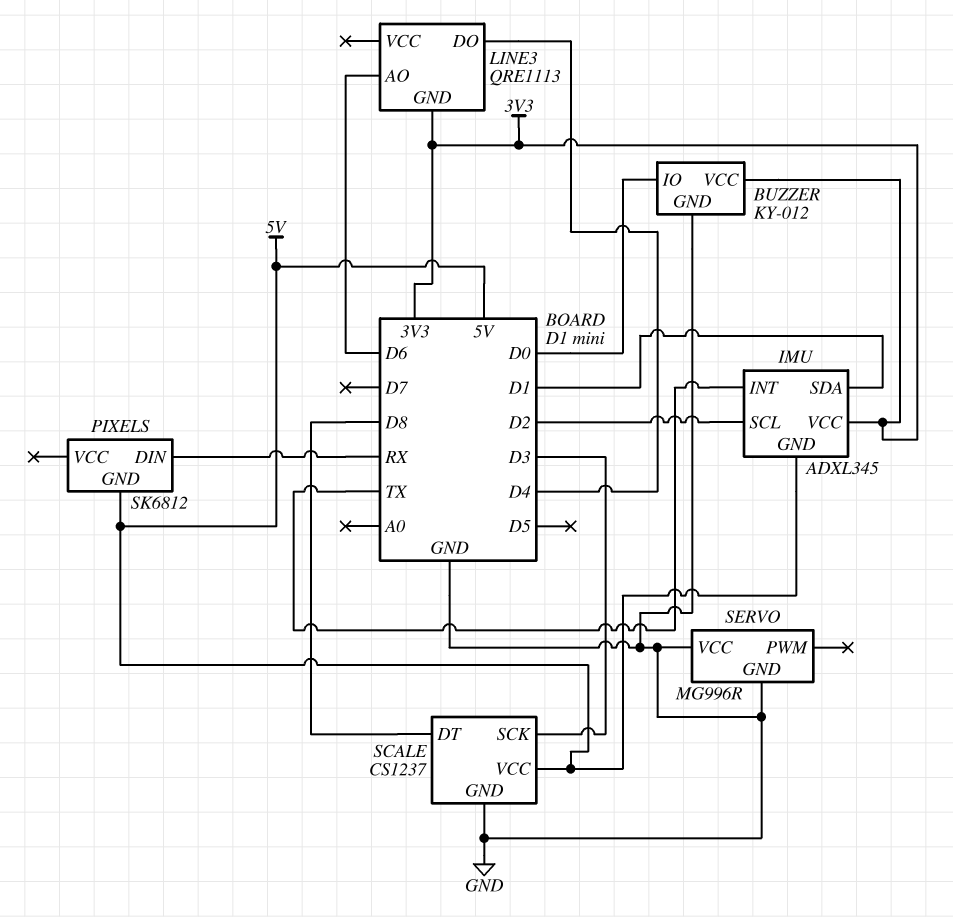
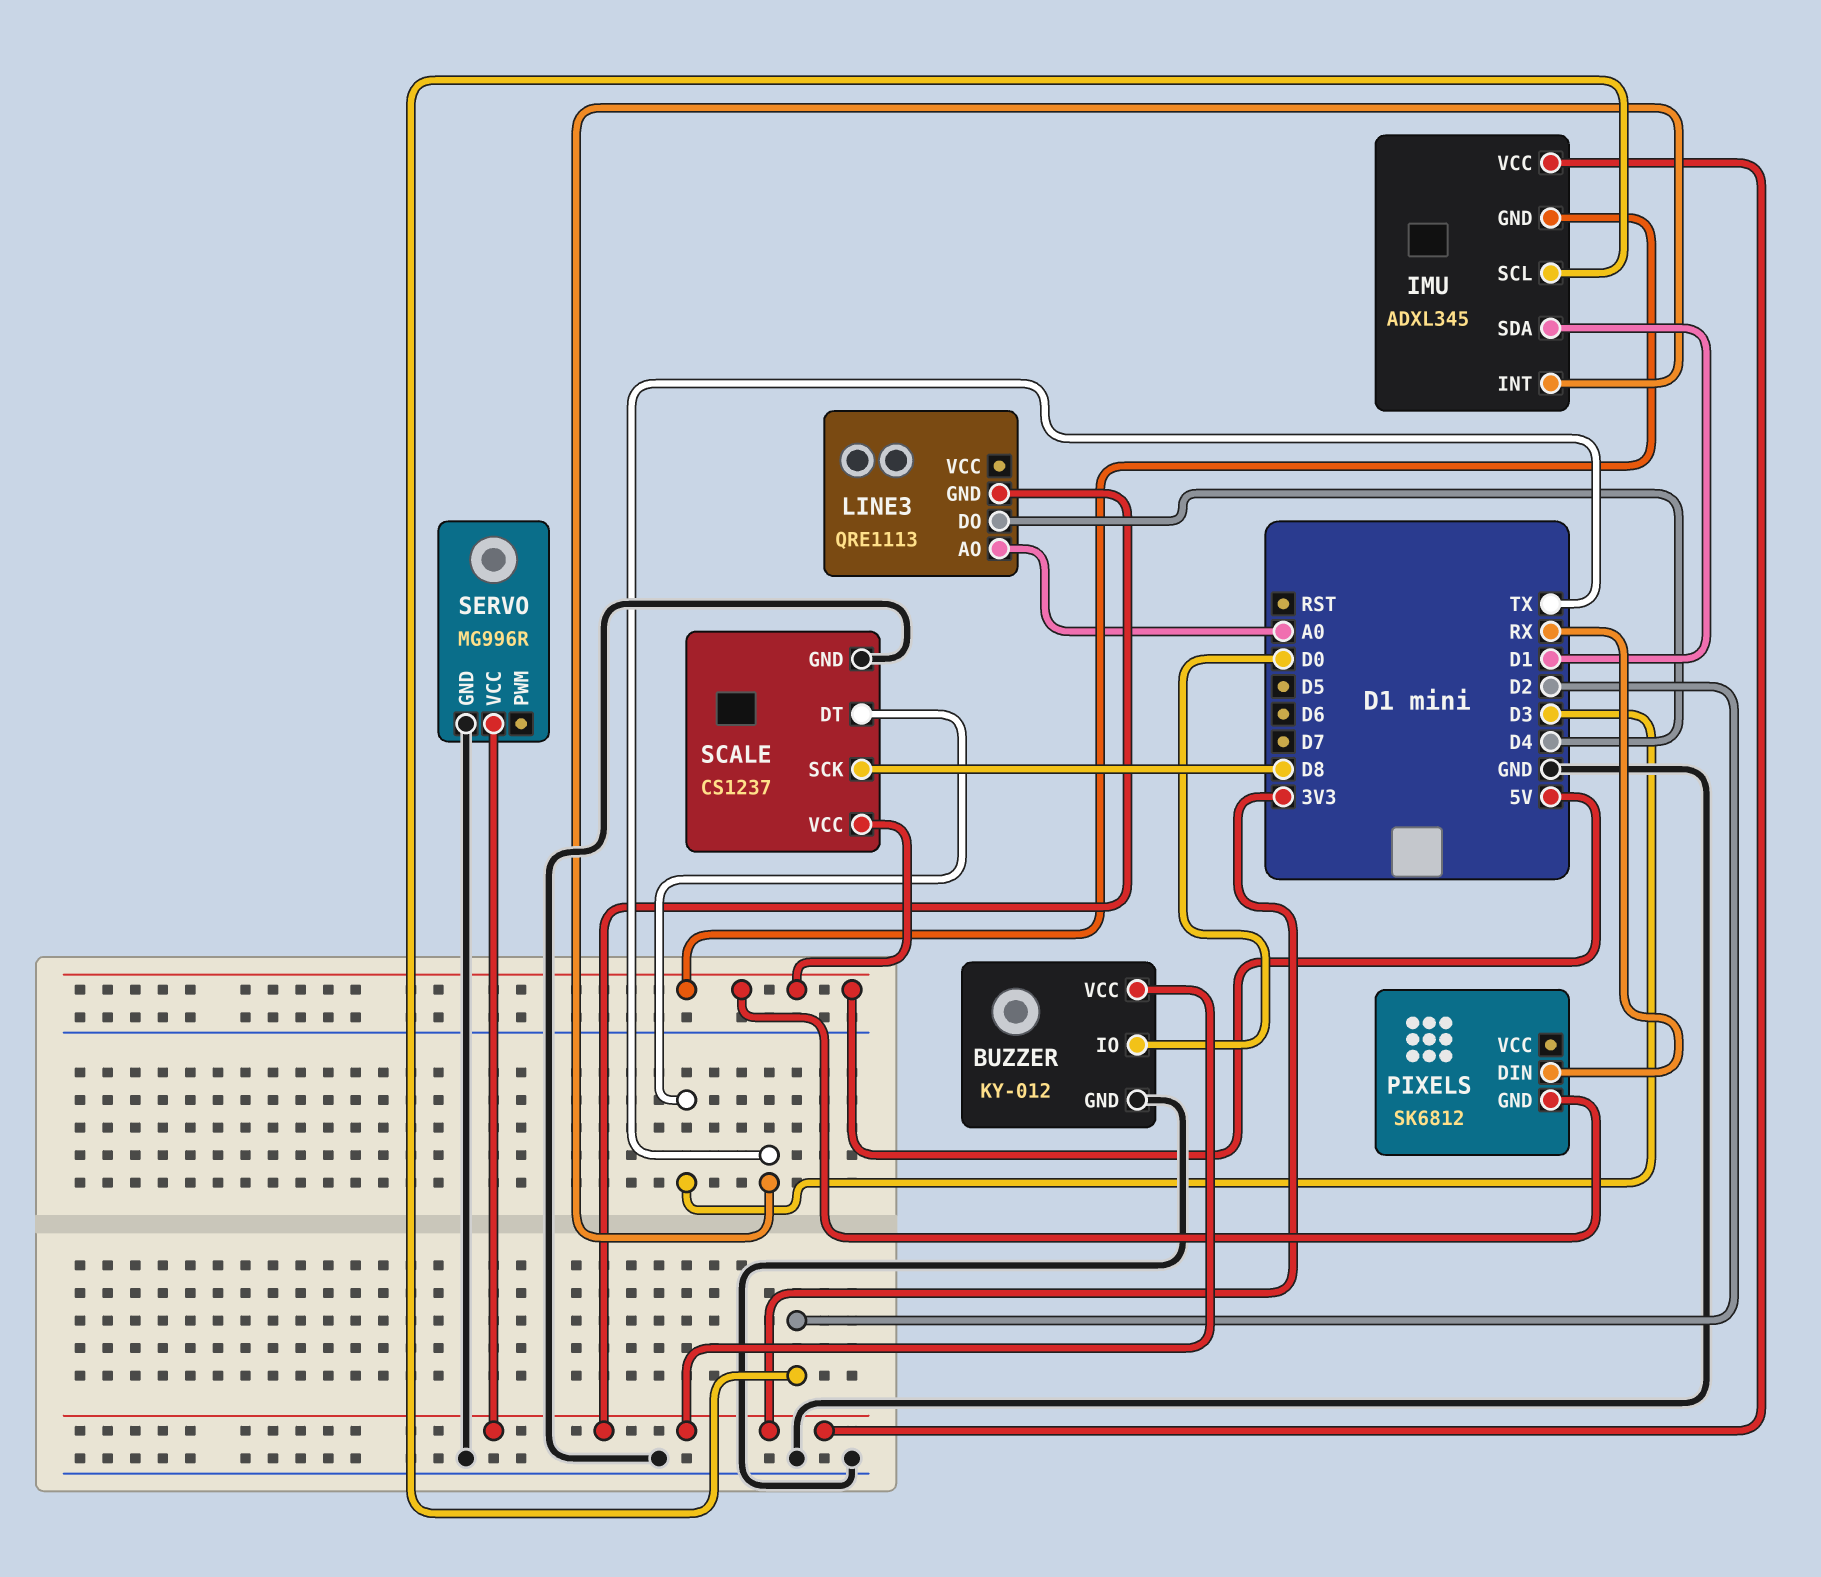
LINE3 pin AO: D6 -> A0
SCALE pin DT: D8 -> D3
SCALE pin SCK: D3 -> D8
SERVO pin VCC: GND -> 3V3

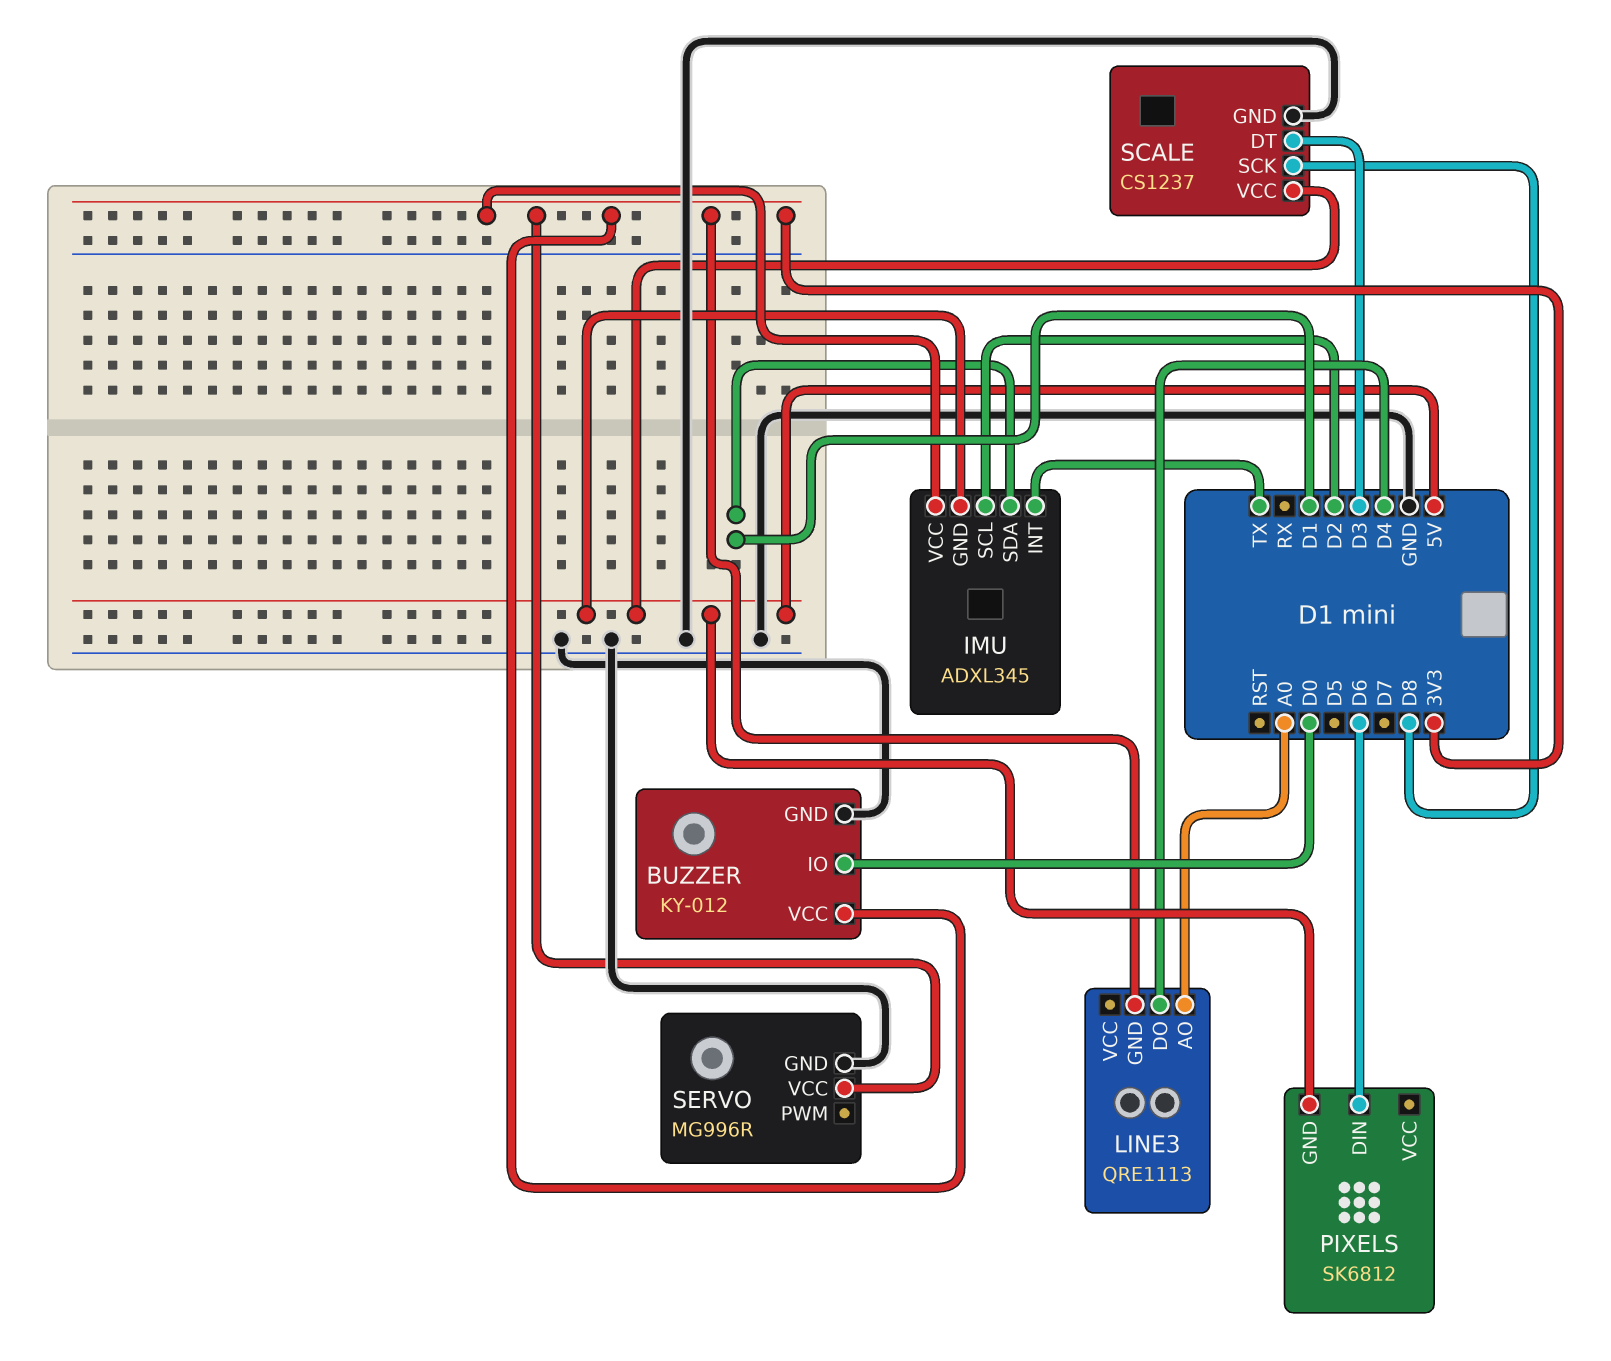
PIXELS pin DIN: RX -> D6

